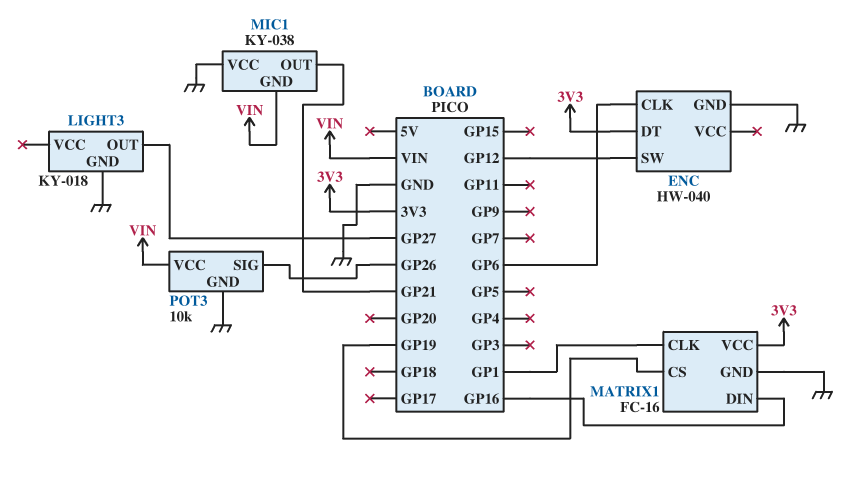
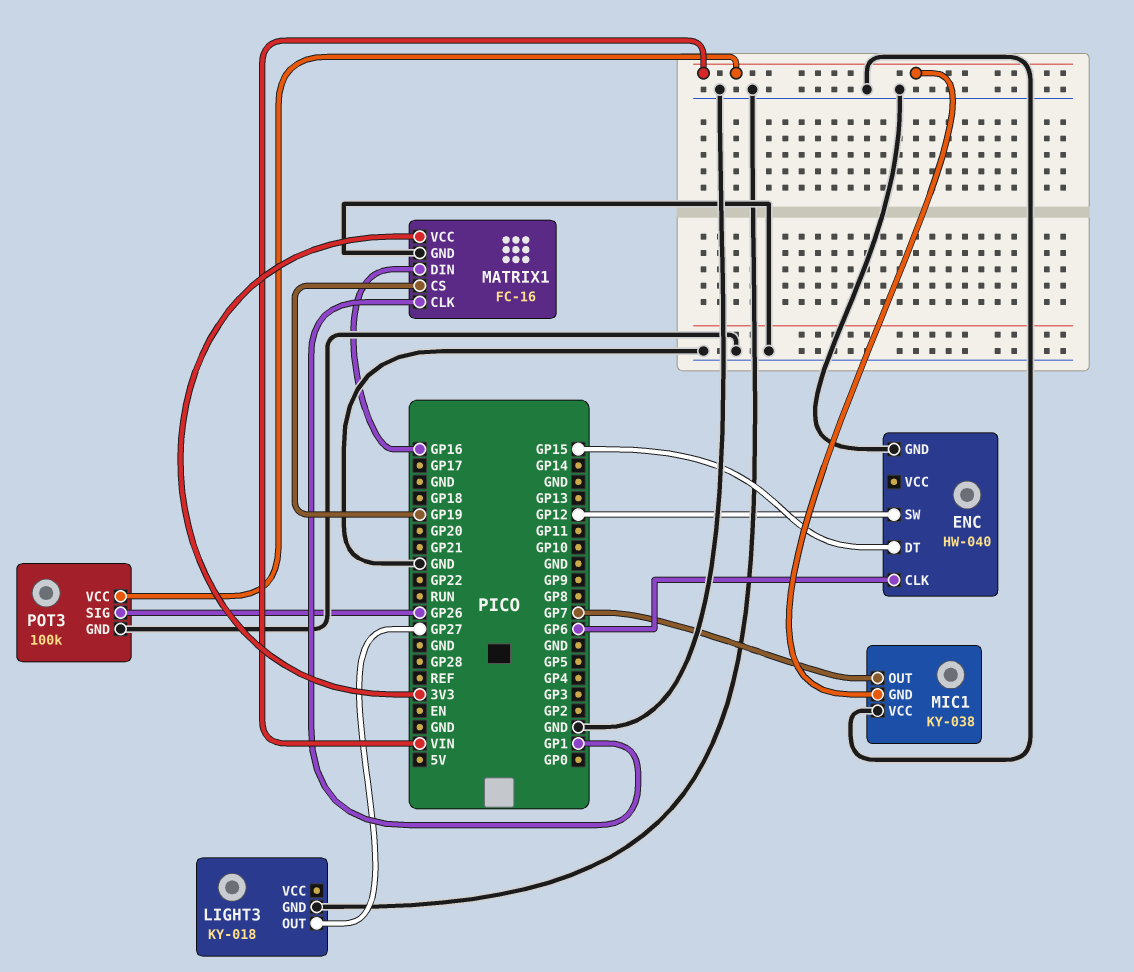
ENC pin DT: 3V3 -> GP15
MIC1 pin OUT: GP21 -> GP7
POT3: 10k -> 100k

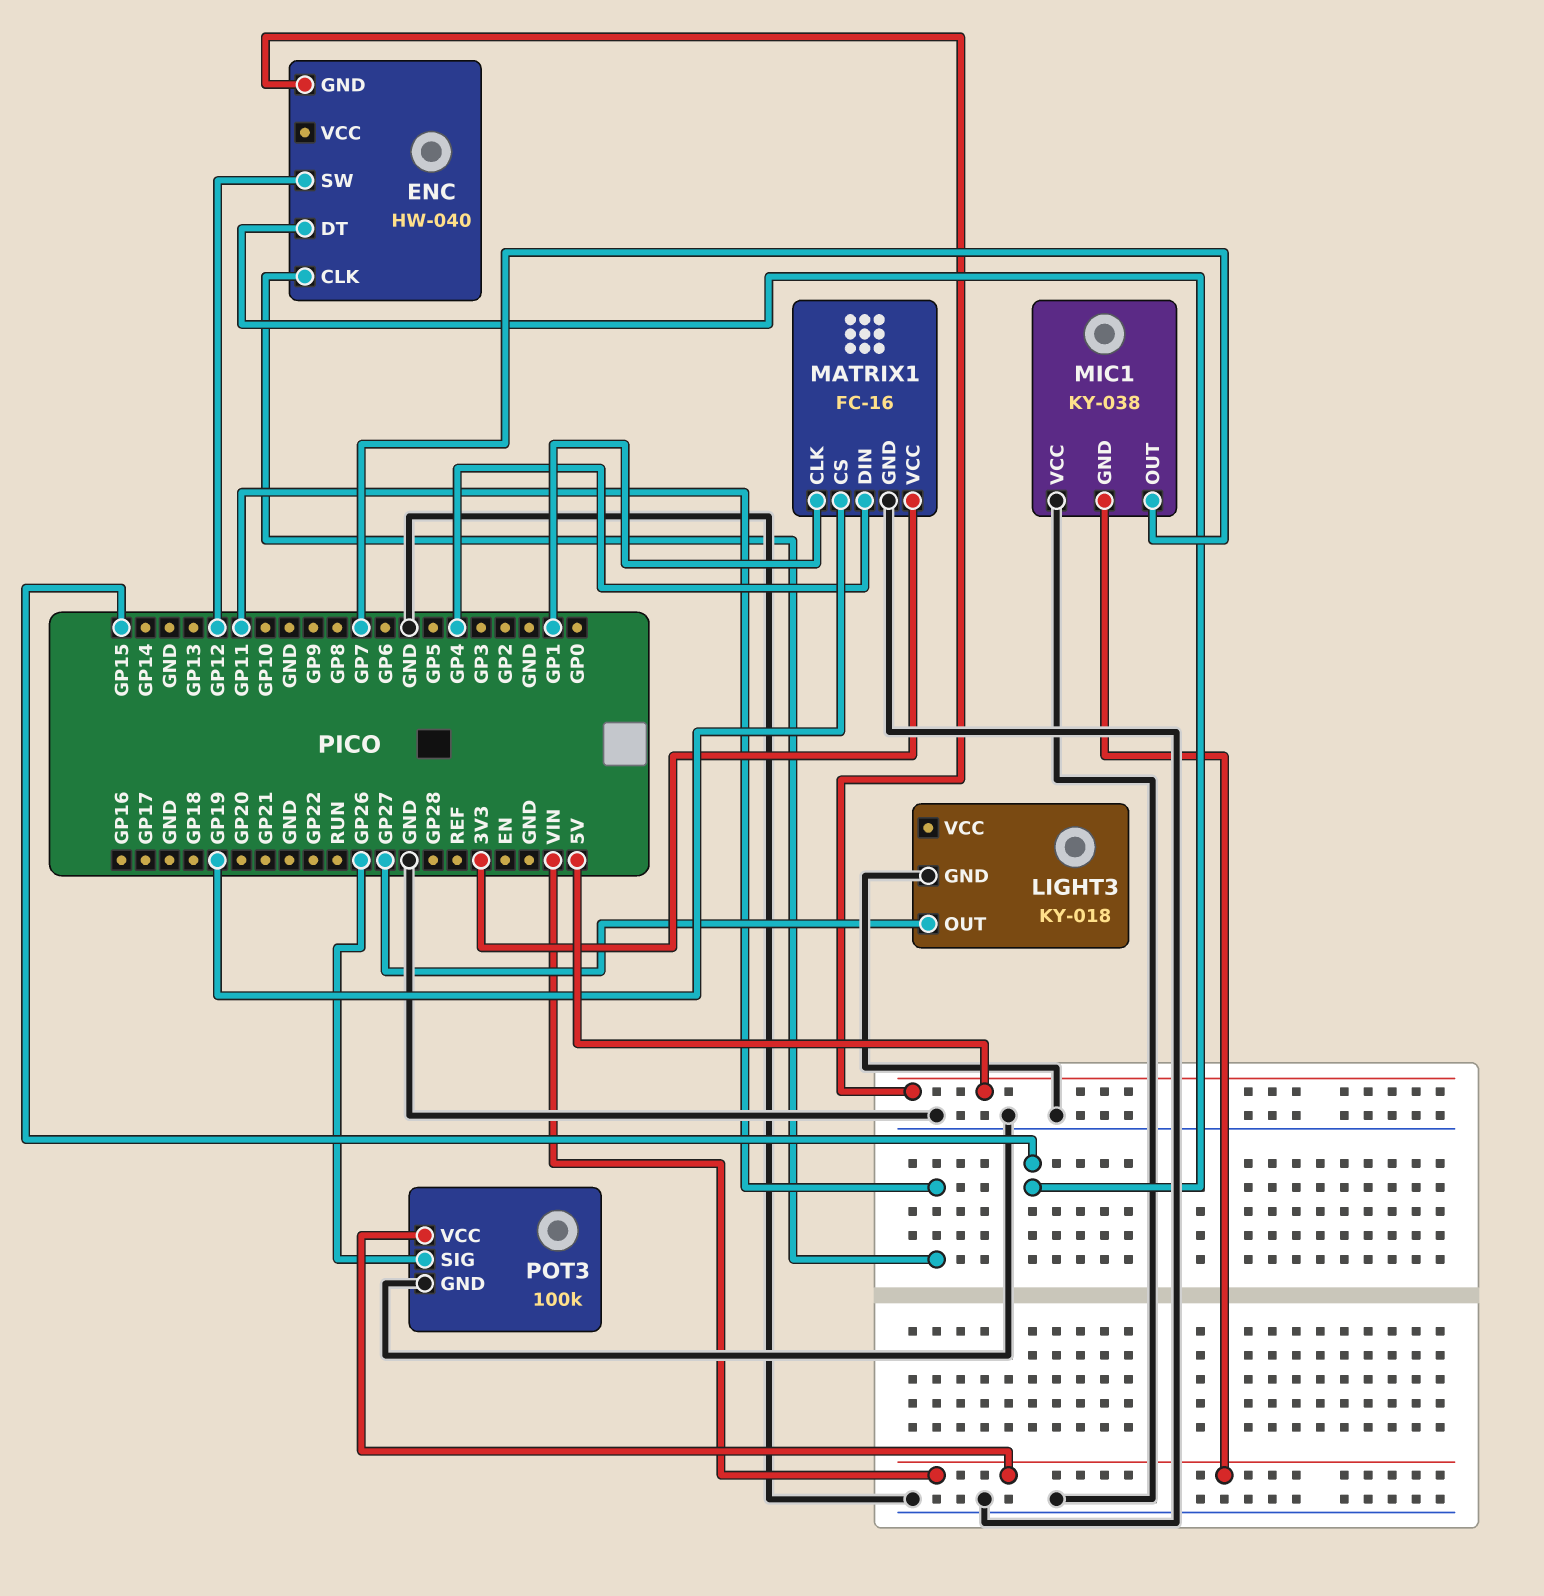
ENC pin CLK: GP6 -> GP11
ENC pin GND: GND -> 5V
MATRIX1 pin DIN: GP16 -> GP4

